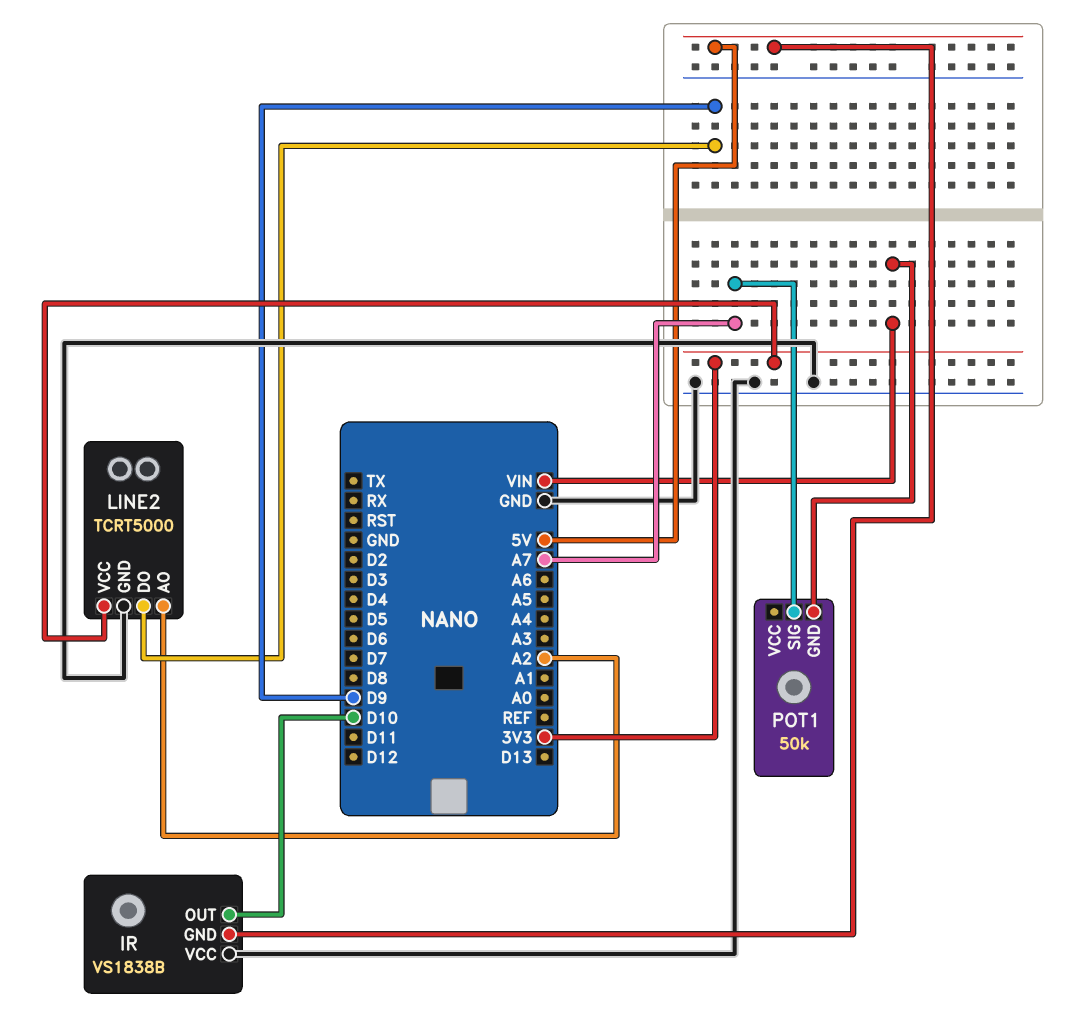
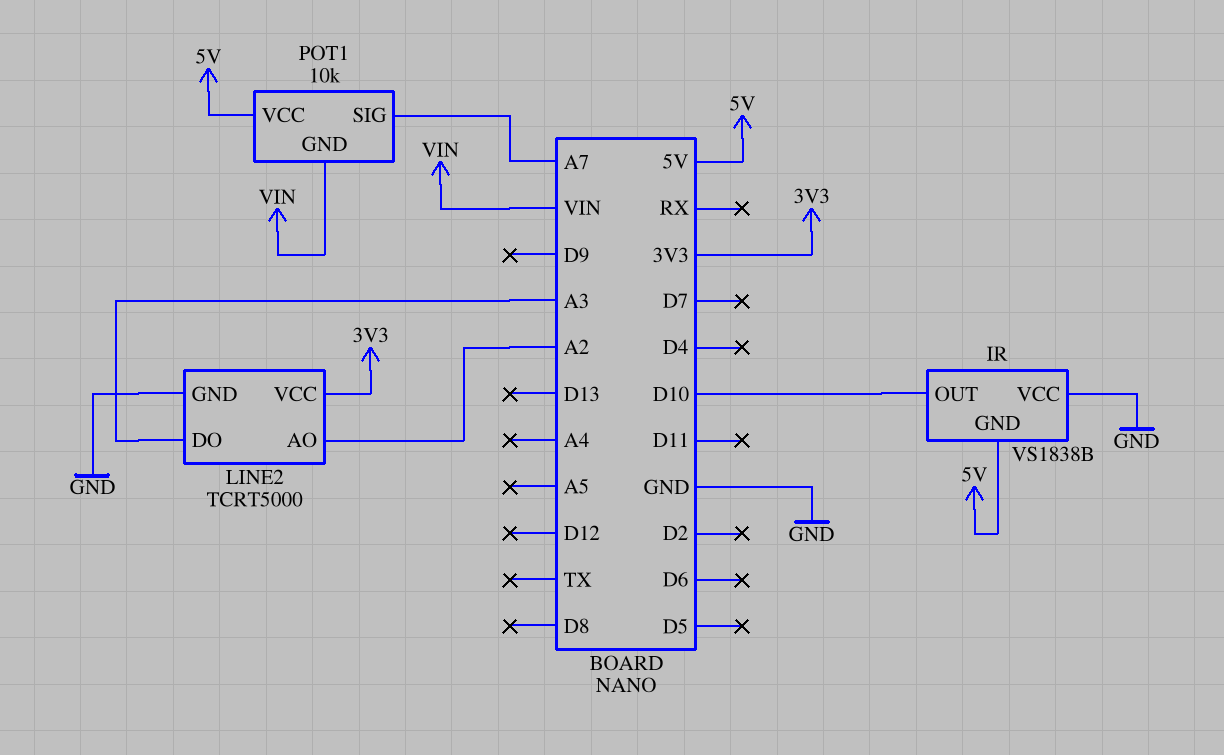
LINE2 pin DO: D9 -> A3
POT1: 50k -> 10k
POT1 pin VCC: none -> 5V

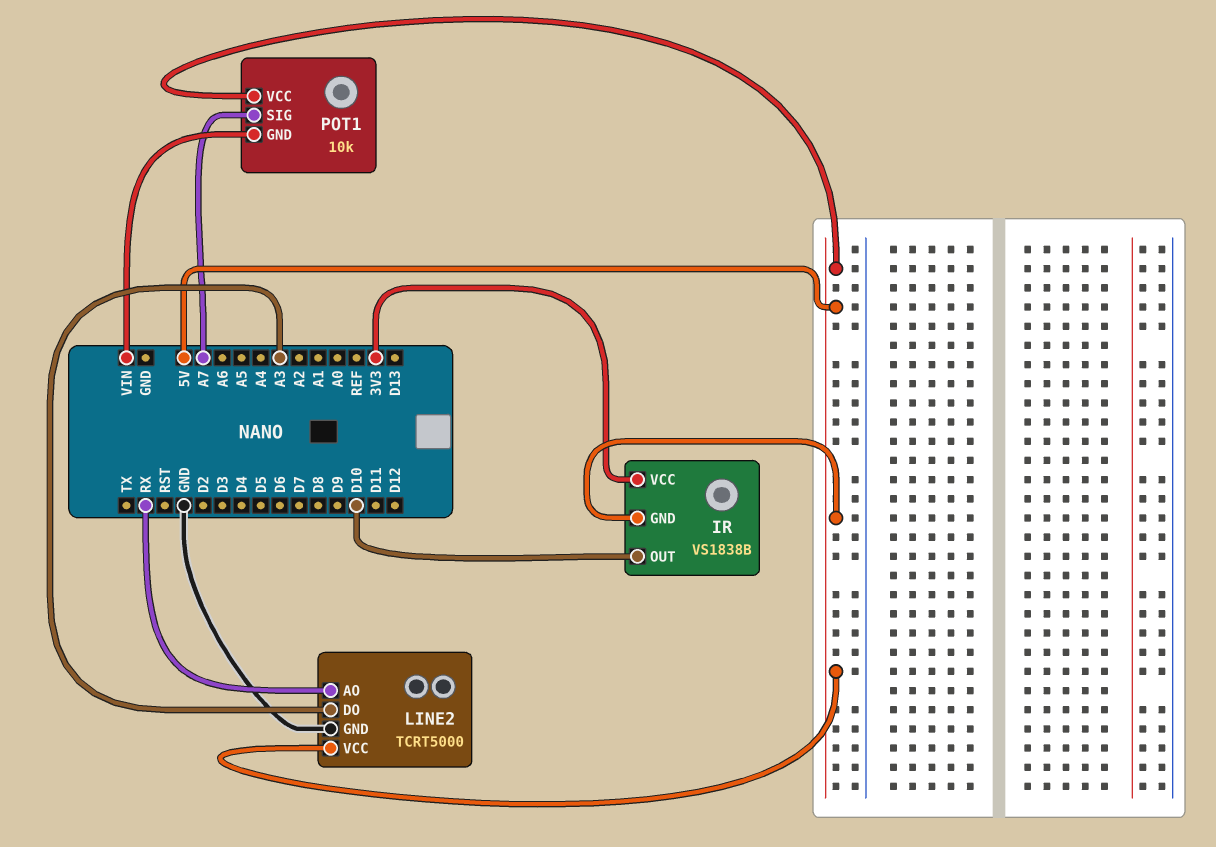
IR pin VCC: GND -> 3V3
LINE2 pin AO: A2 -> RX
LINE2 pin VCC: 3V3 -> 5V

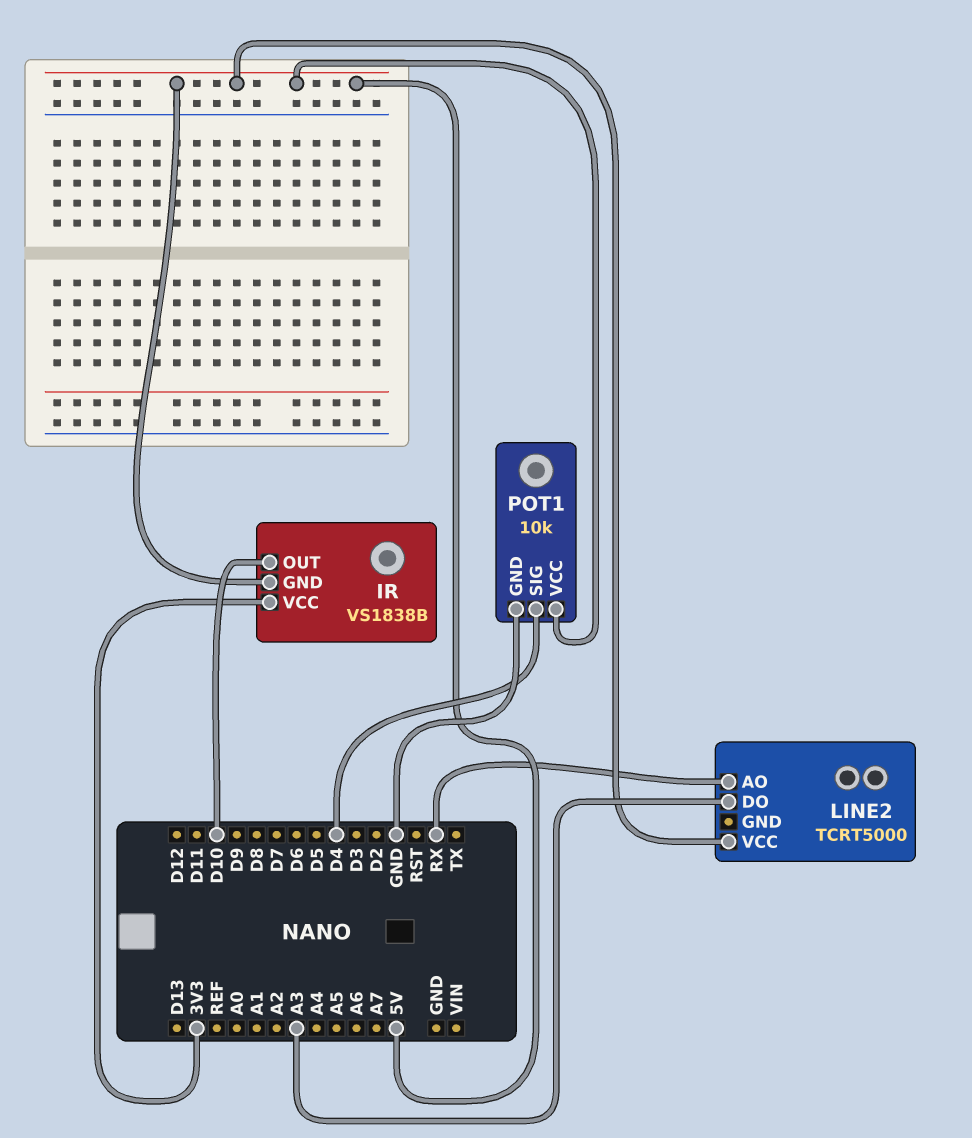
LINE2 pin GND: GND -> none
POT1 pin GND: VIN -> GND
POT1 pin SIG: A7 -> D4

